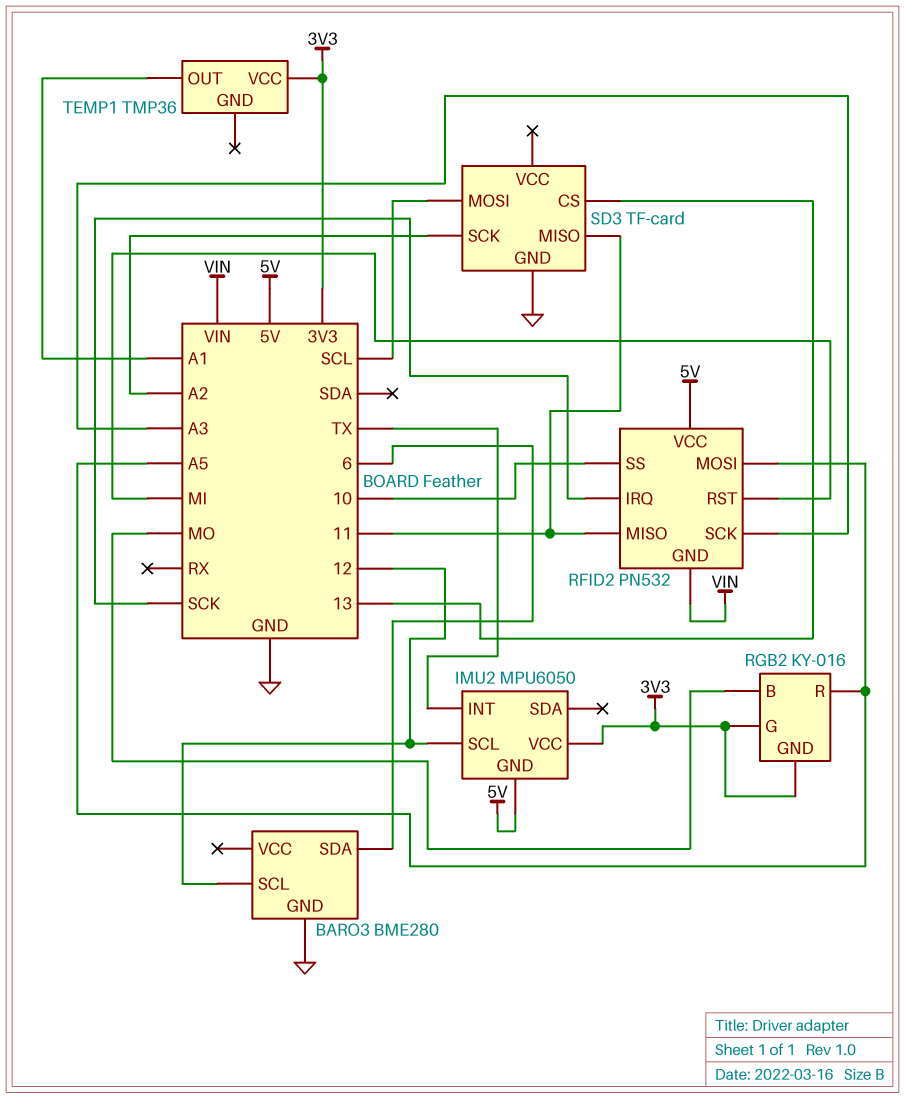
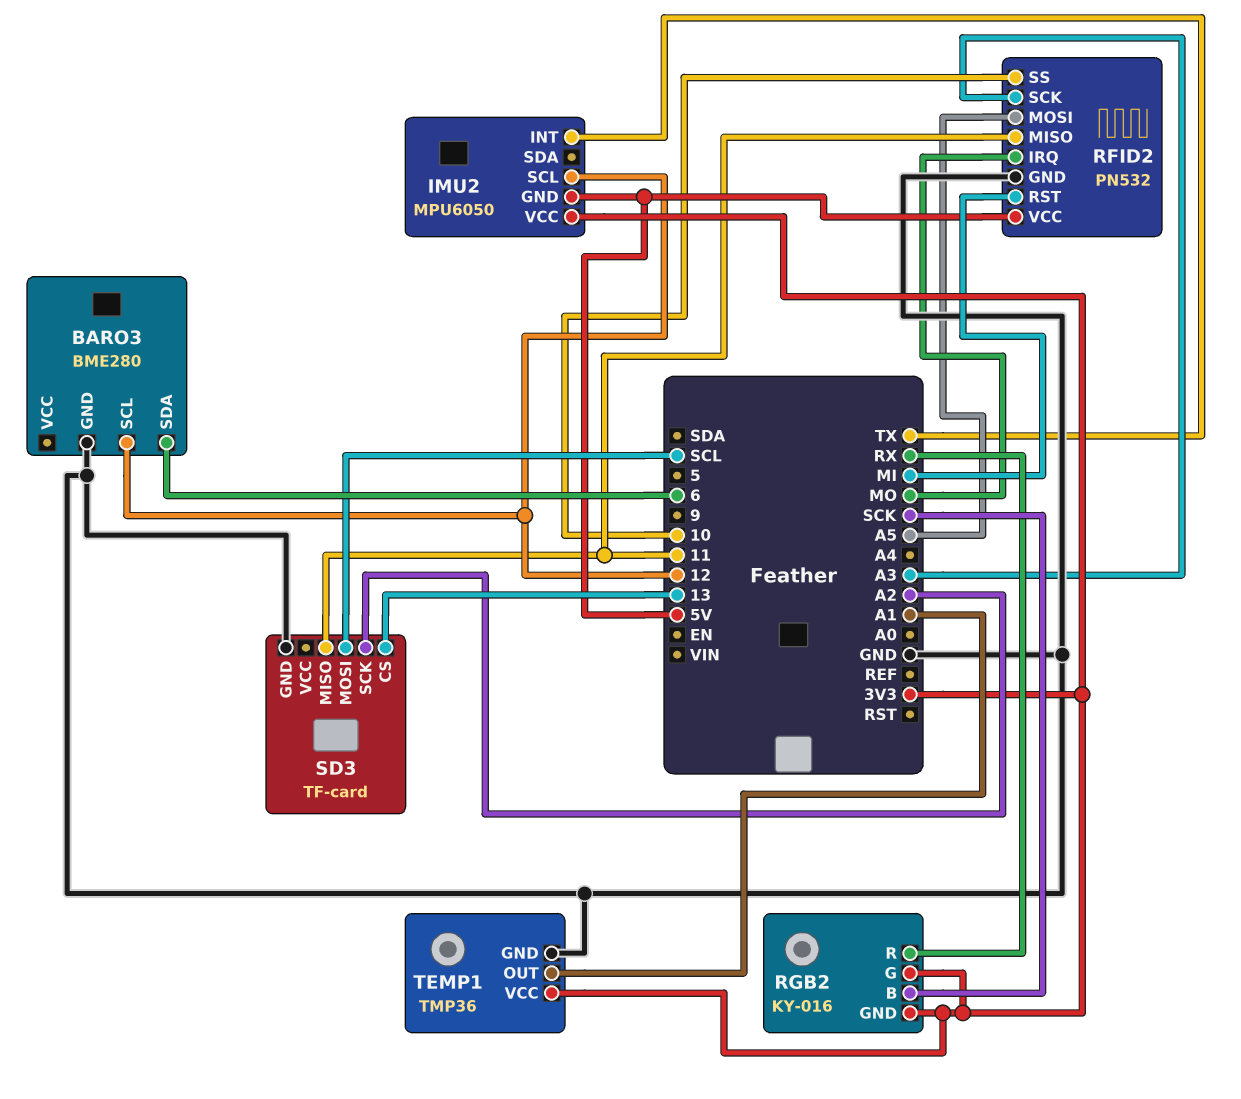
RFID2 pin GND: VIN -> GND
RFID2 pin IRQ: SCK -> MO
RGB2 pin B: MO -> SCK
RGB2 pin R: A5 -> RX
TEMP1 pin GND: none -> GND

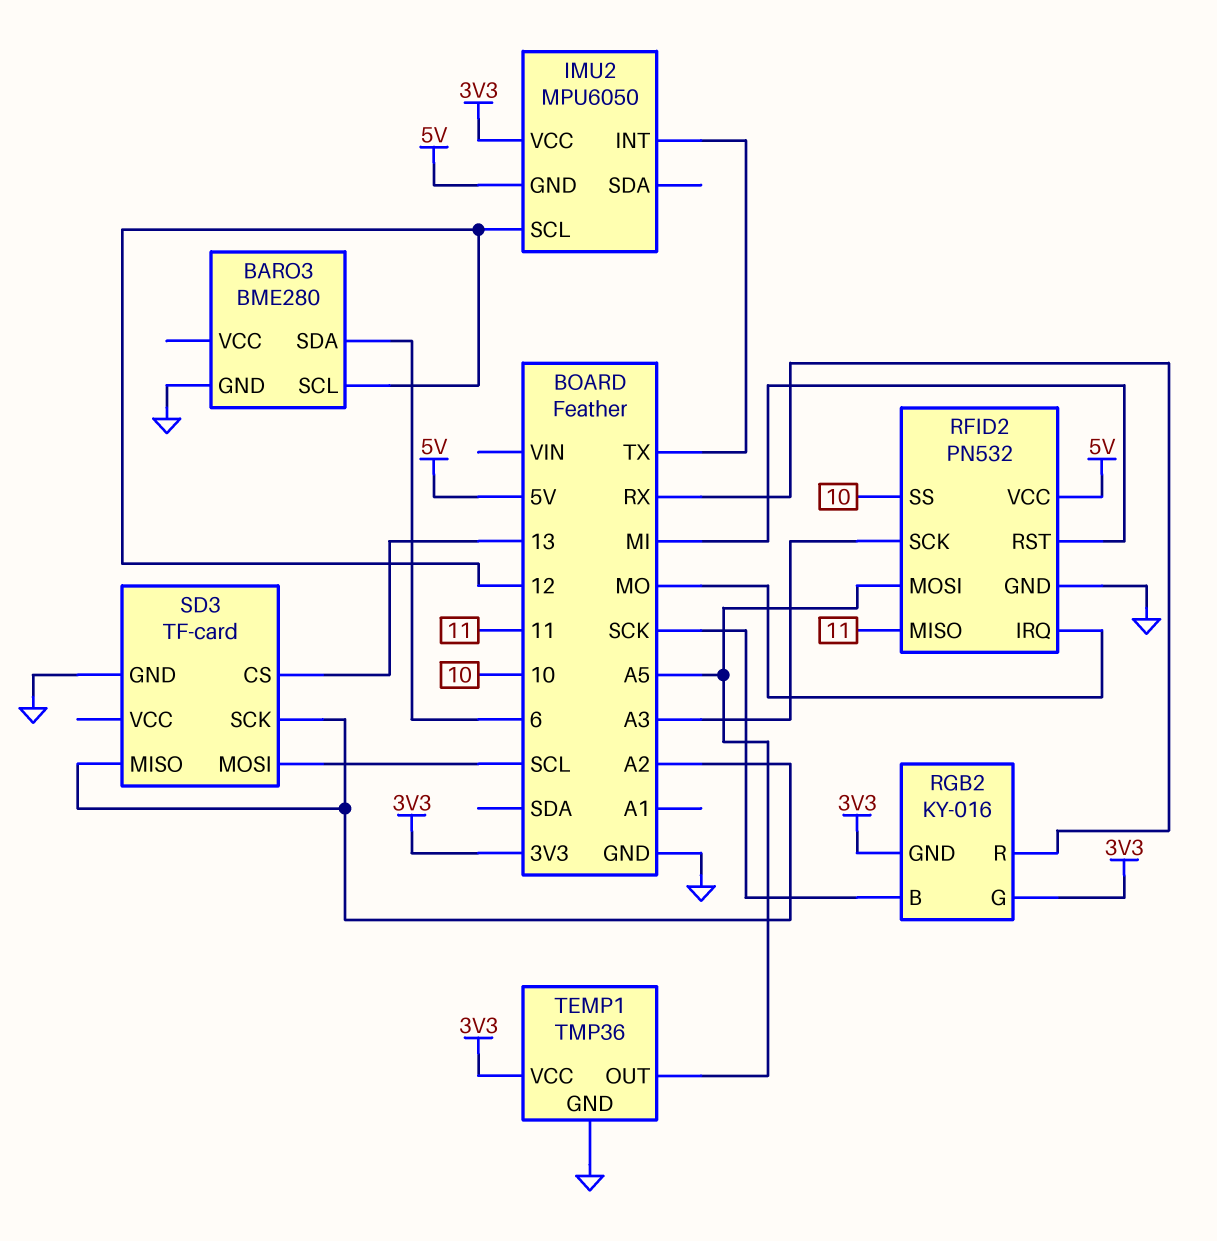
SD3 pin MISO: 11 -> A2
TEMP1 pin OUT: A1 -> A5

